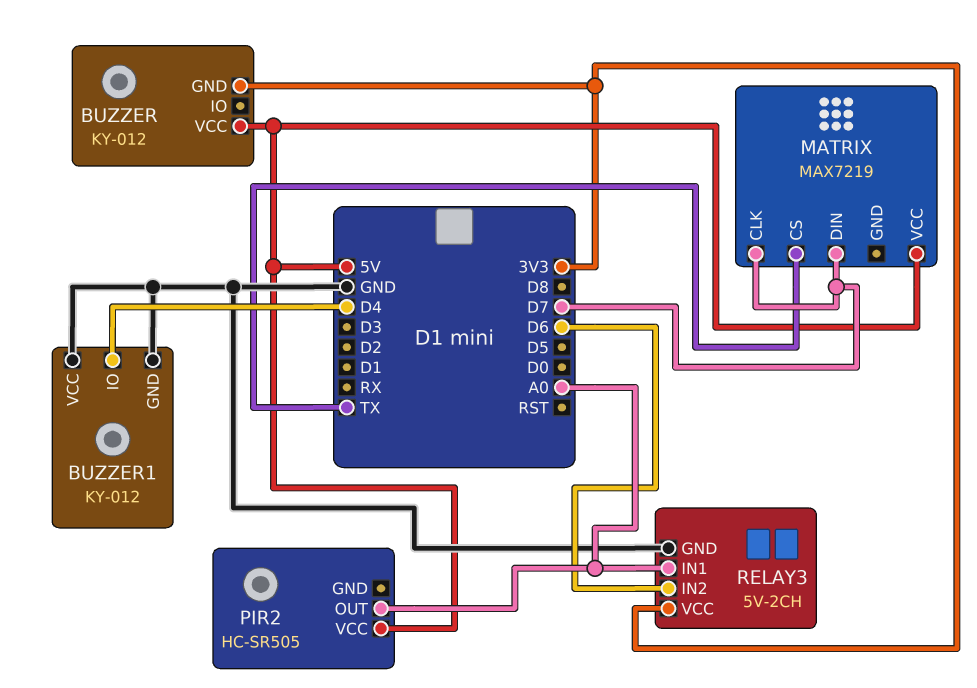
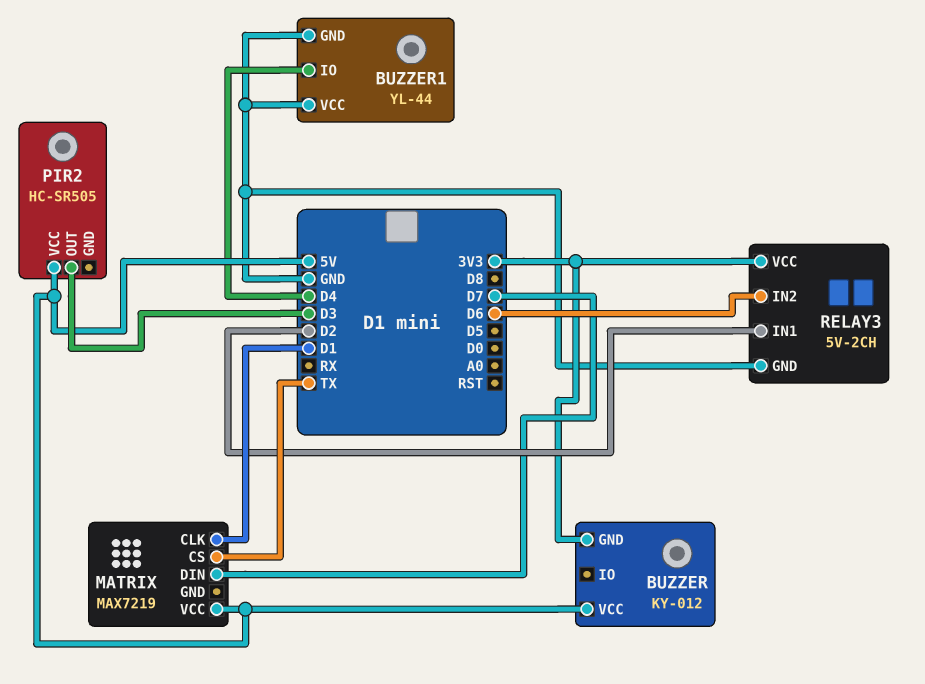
BUZZER1: KY-012 -> YL-44
MATRIX pin CLK: D7 -> D1
PIR2 pin OUT: A0 -> D3
RELAY3 pin IN1: A0 -> D2

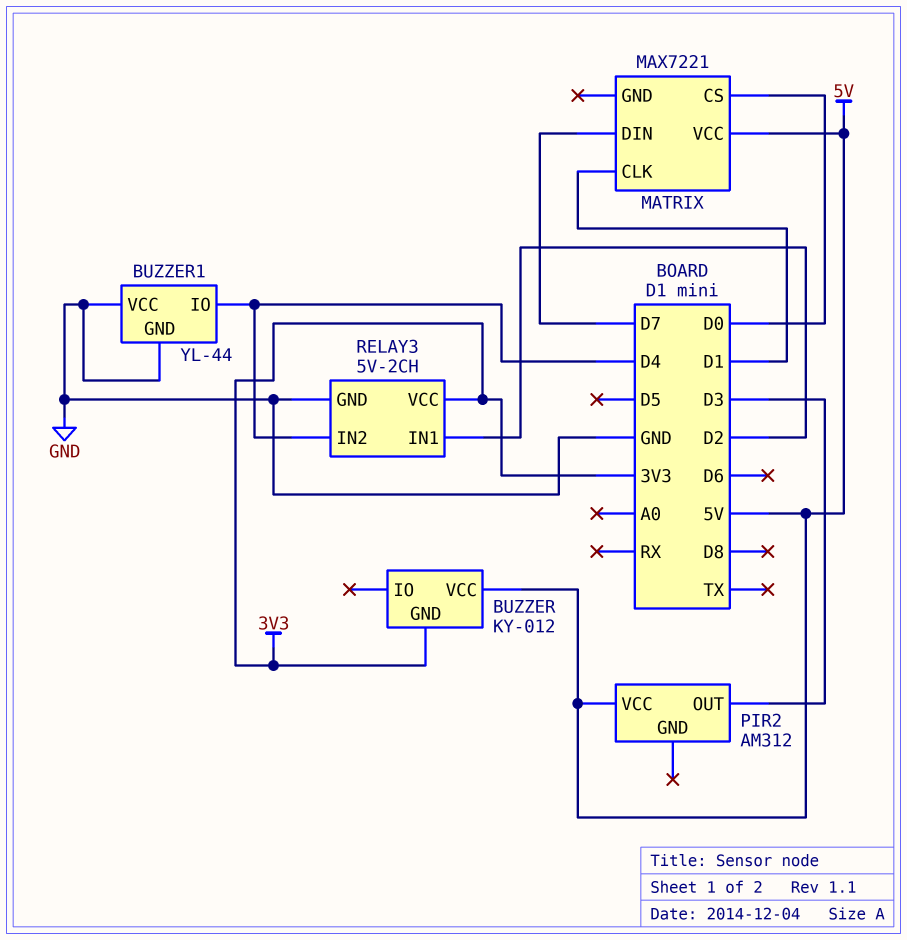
MATRIX: MAX7219 -> MAX7221
MATRIX pin CS: TX -> D0
PIR2: HC-SR505 -> AM312
RELAY3 pin IN2: D6 -> D4

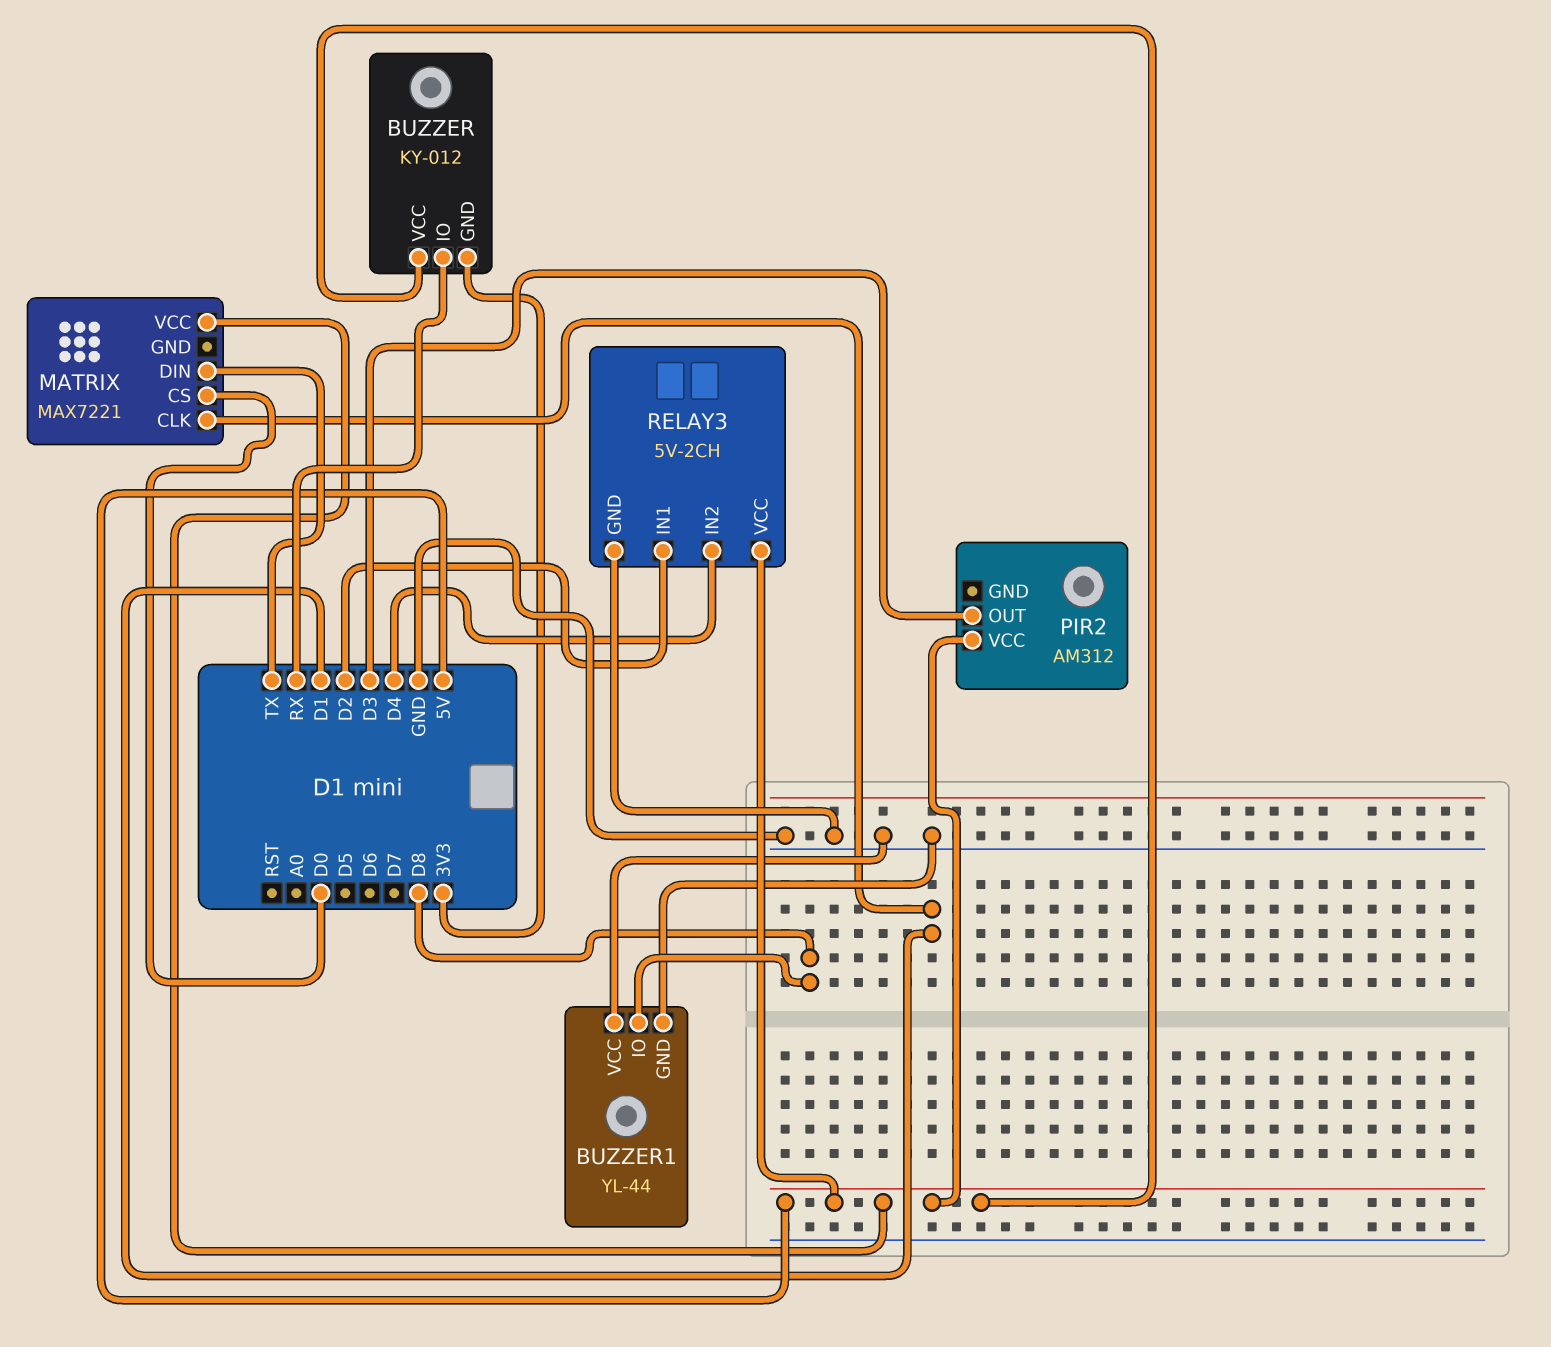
BUZZER pin IO: none -> RX
BUZZER1 pin IO: D4 -> D8
MATRIX pin DIN: D7 -> TX
RELAY3 pin VCC: 3V3 -> 5V

